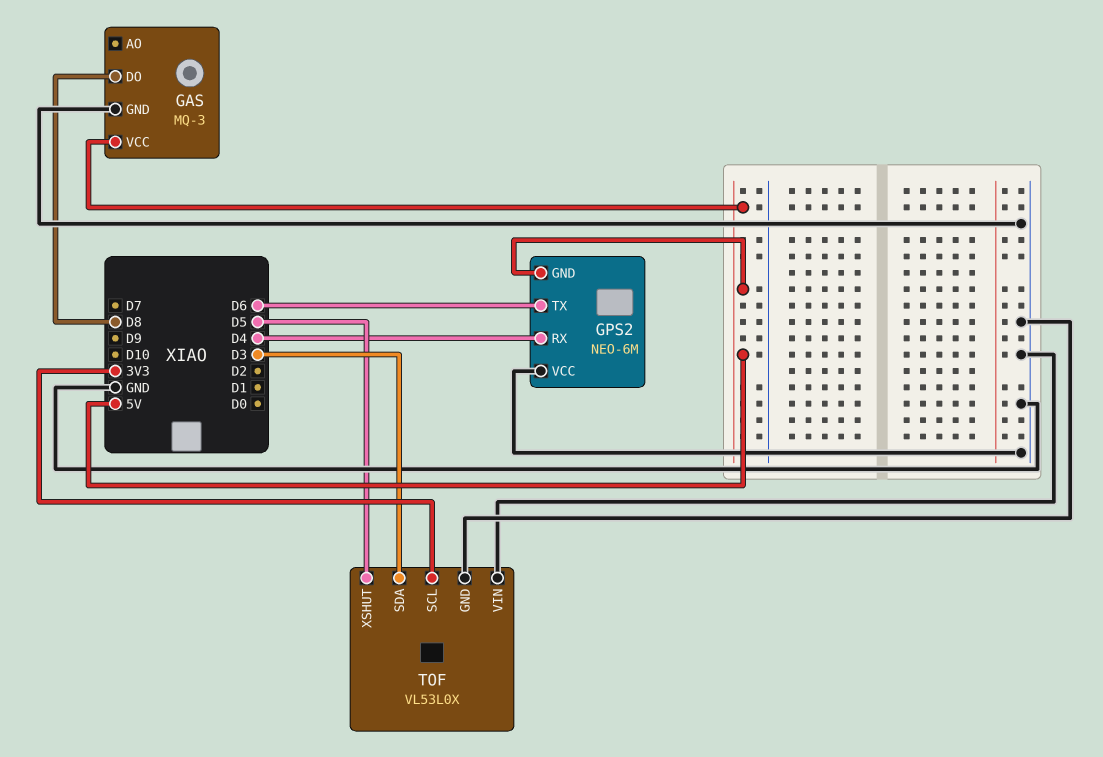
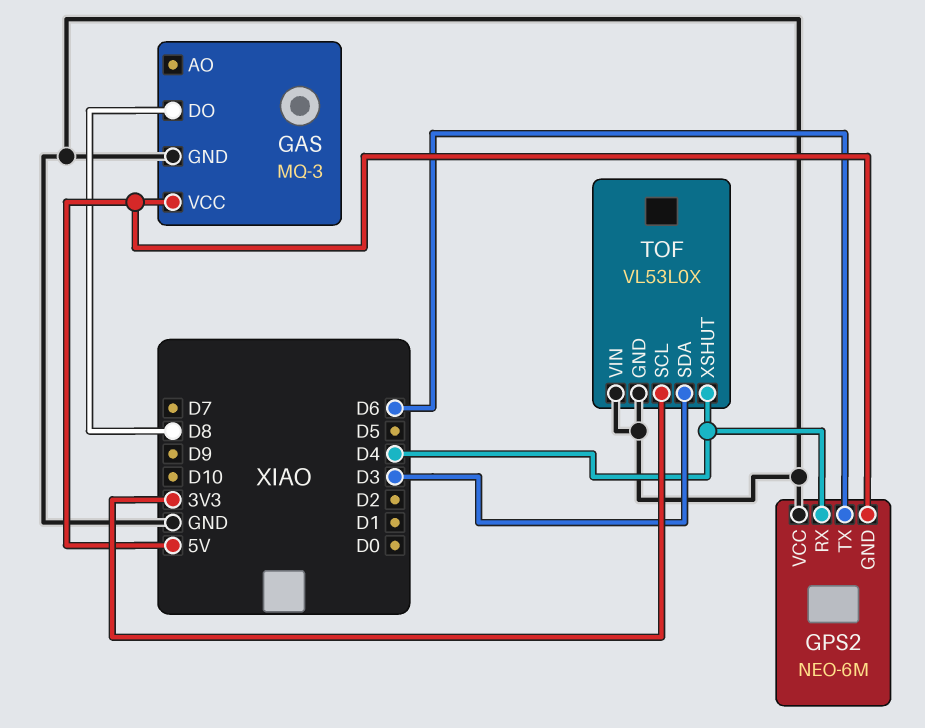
TOF pin XSHUT: D5 -> D4

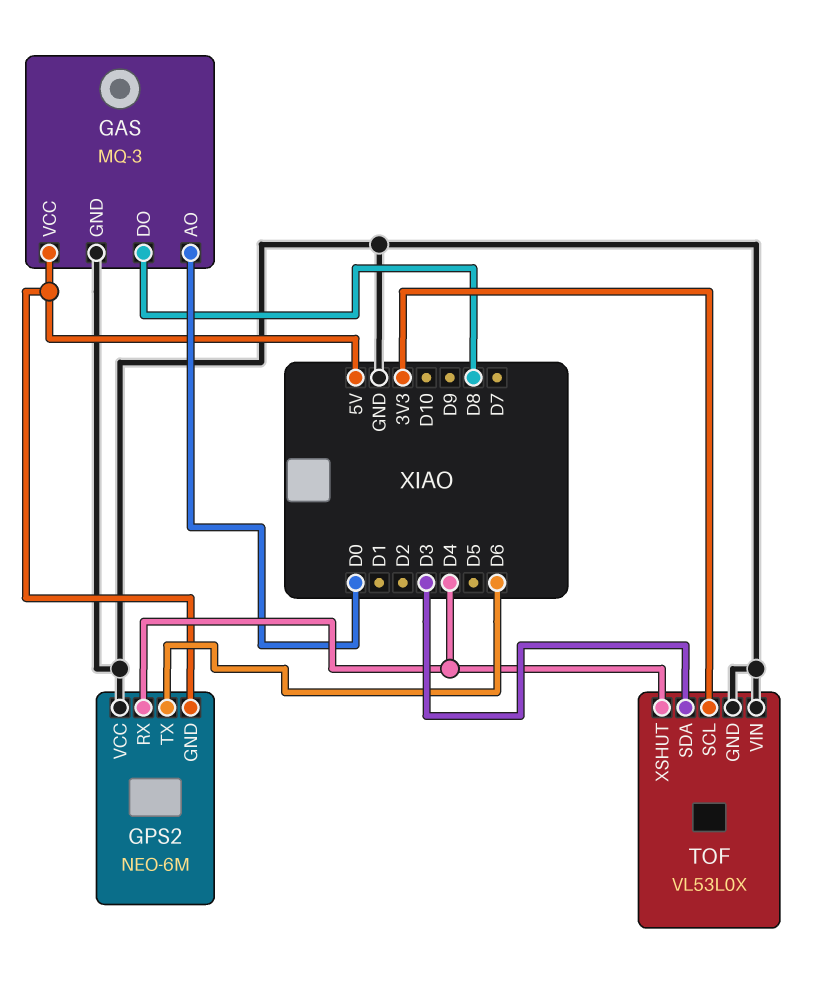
GAS pin AO: none -> D0

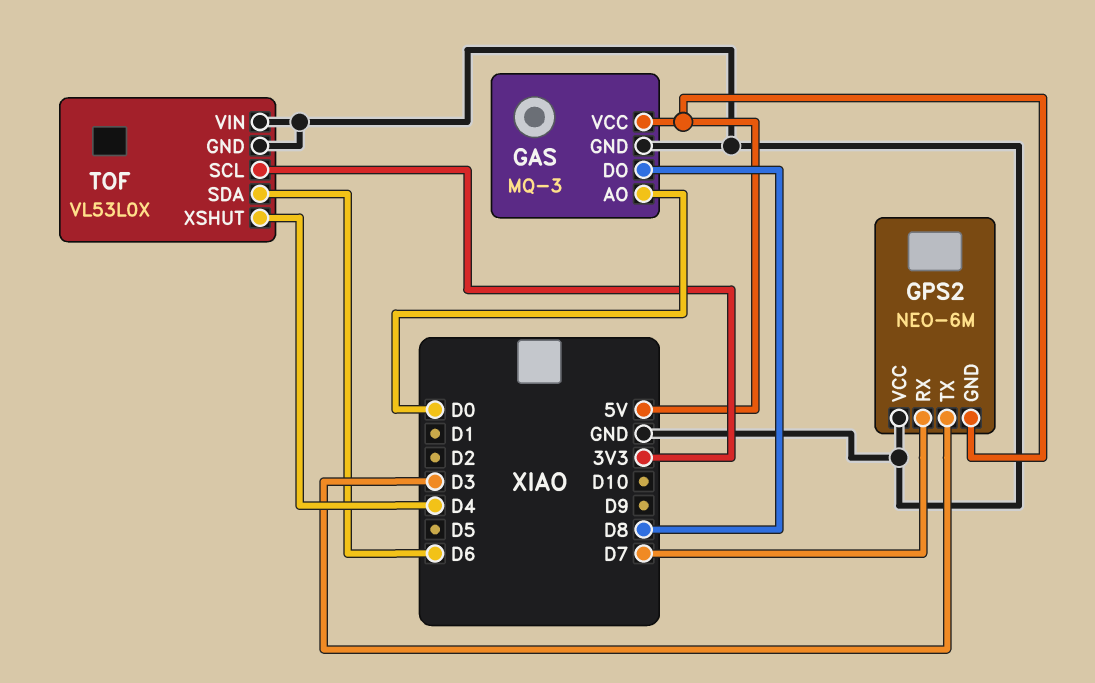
GPS2 pin RX: D4 -> D7
GPS2 pin TX: D6 -> D3
TOF pin SDA: D3 -> D6

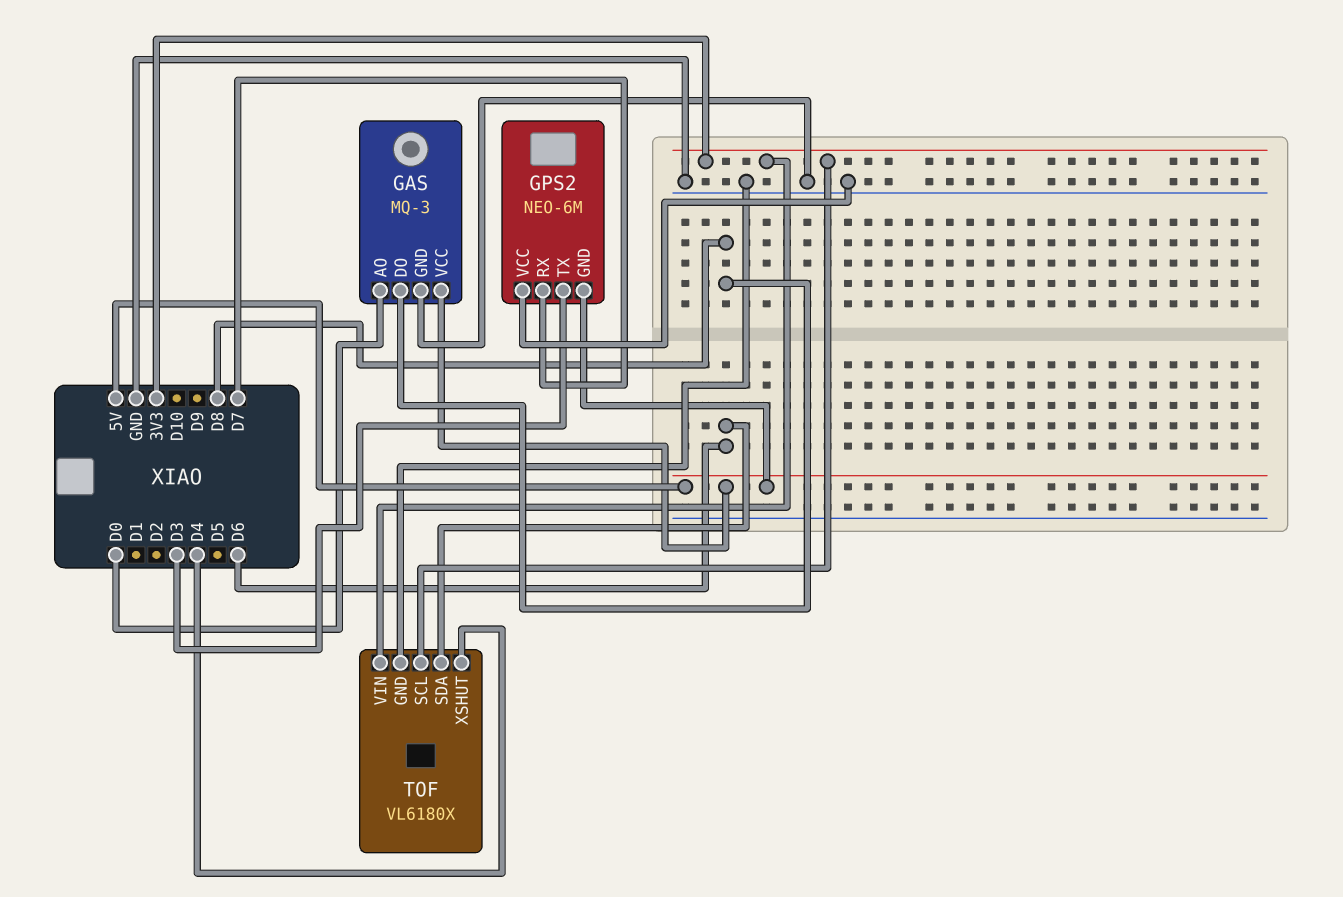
TOF: VL53L0X -> VL6180X
TOF pin VIN: GND -> 3V3

